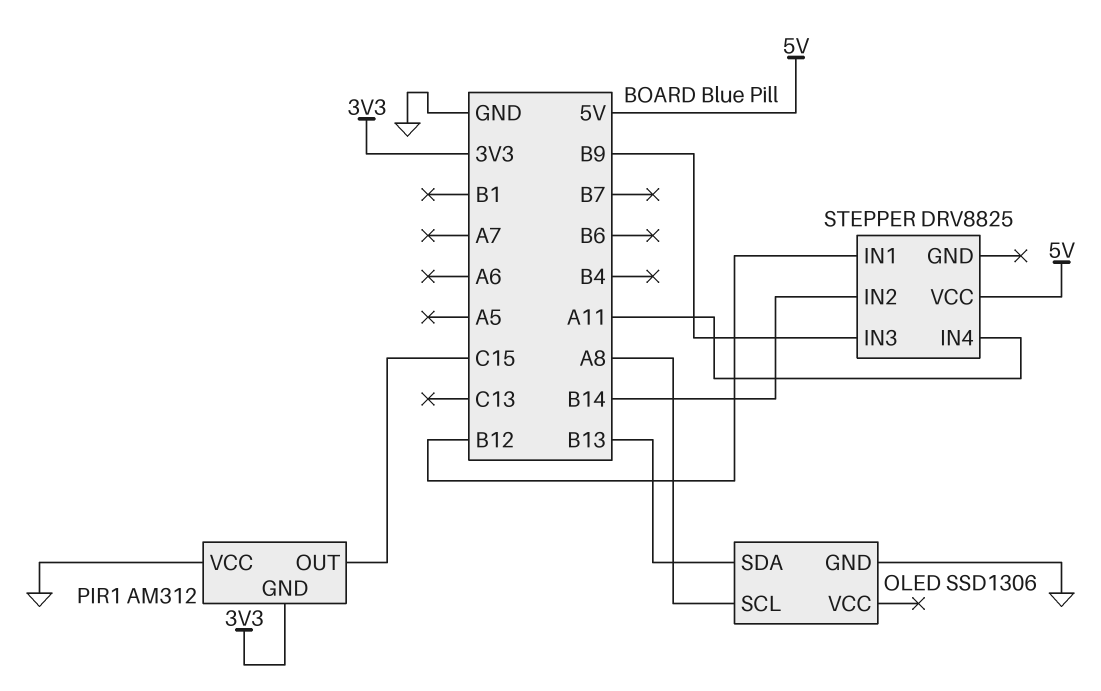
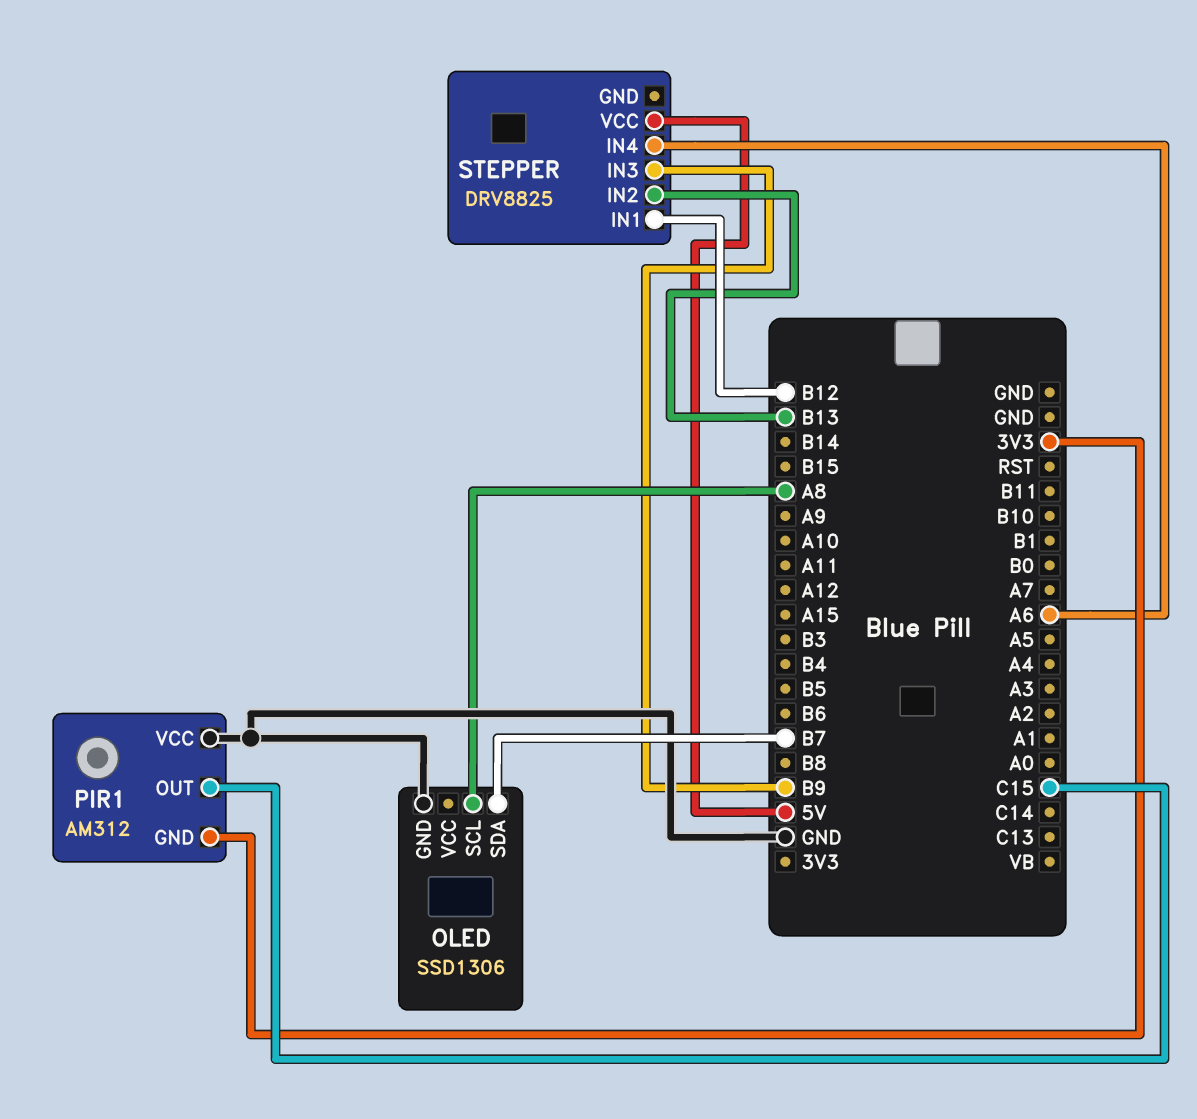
OLED pin SDA: B13 -> B7
STEPPER pin IN2: B14 -> B13
STEPPER pin IN4: A11 -> A6

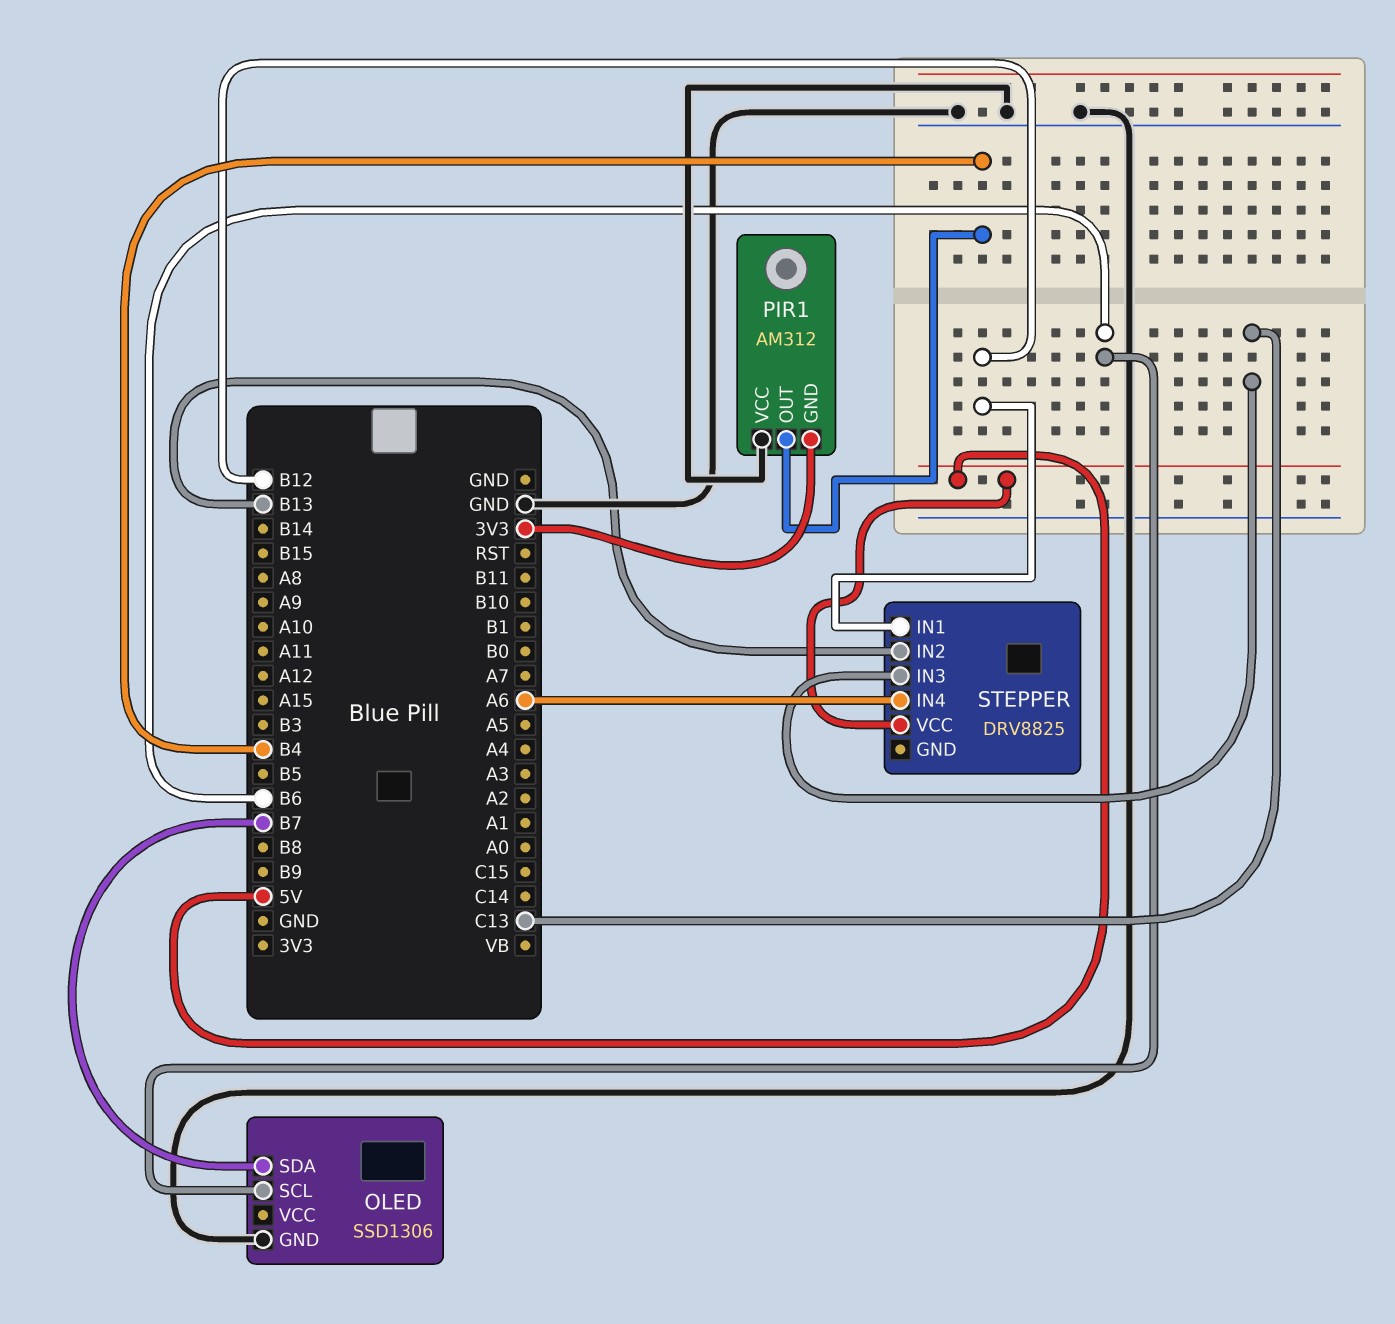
OLED pin SCL: A8 -> B6
PIR1 pin OUT: C15 -> B4
STEPPER pin IN3: B9 -> C13

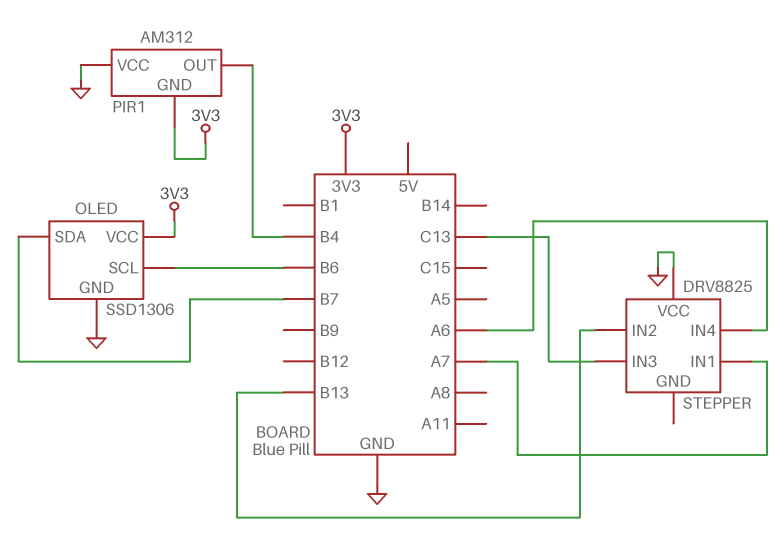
OLED pin VCC: none -> 3V3
STEPPER pin IN1: B12 -> A7
STEPPER pin VCC: 5V -> GND

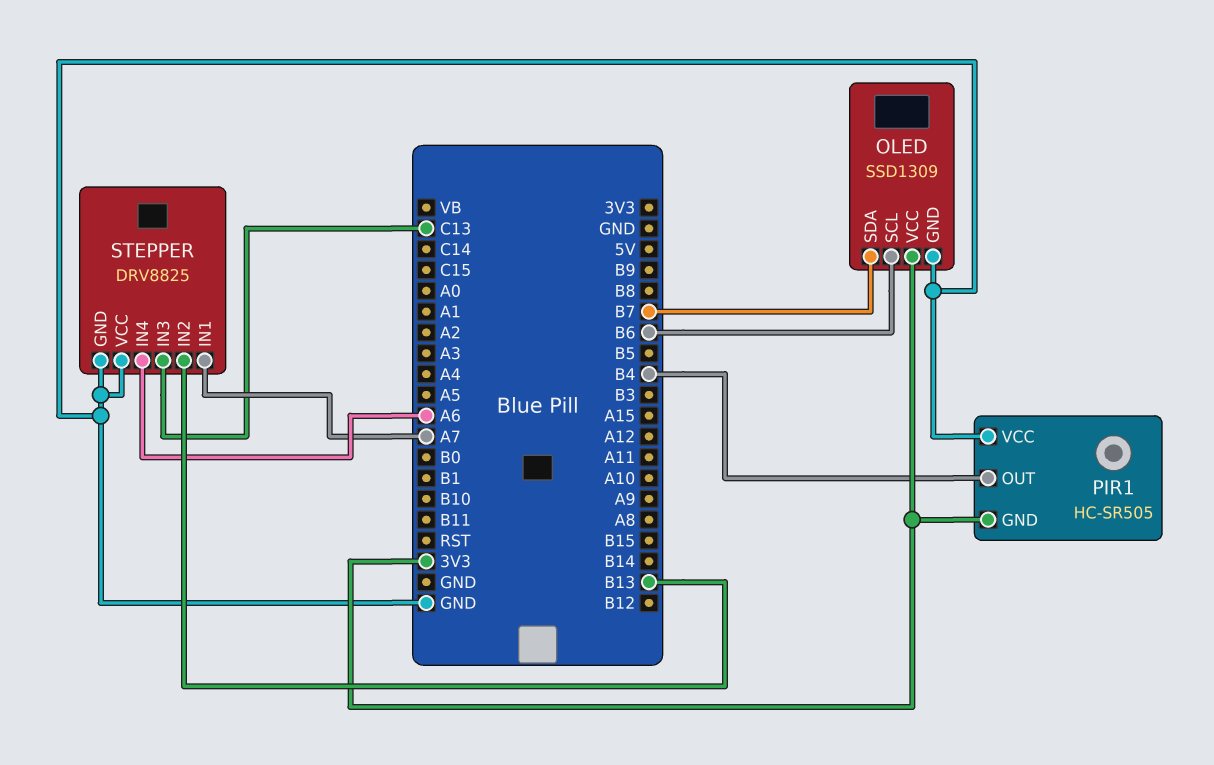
OLED: SSD1306 -> SSD1309
PIR1: AM312 -> HC-SR505
STEPPER pin GND: none -> GND

